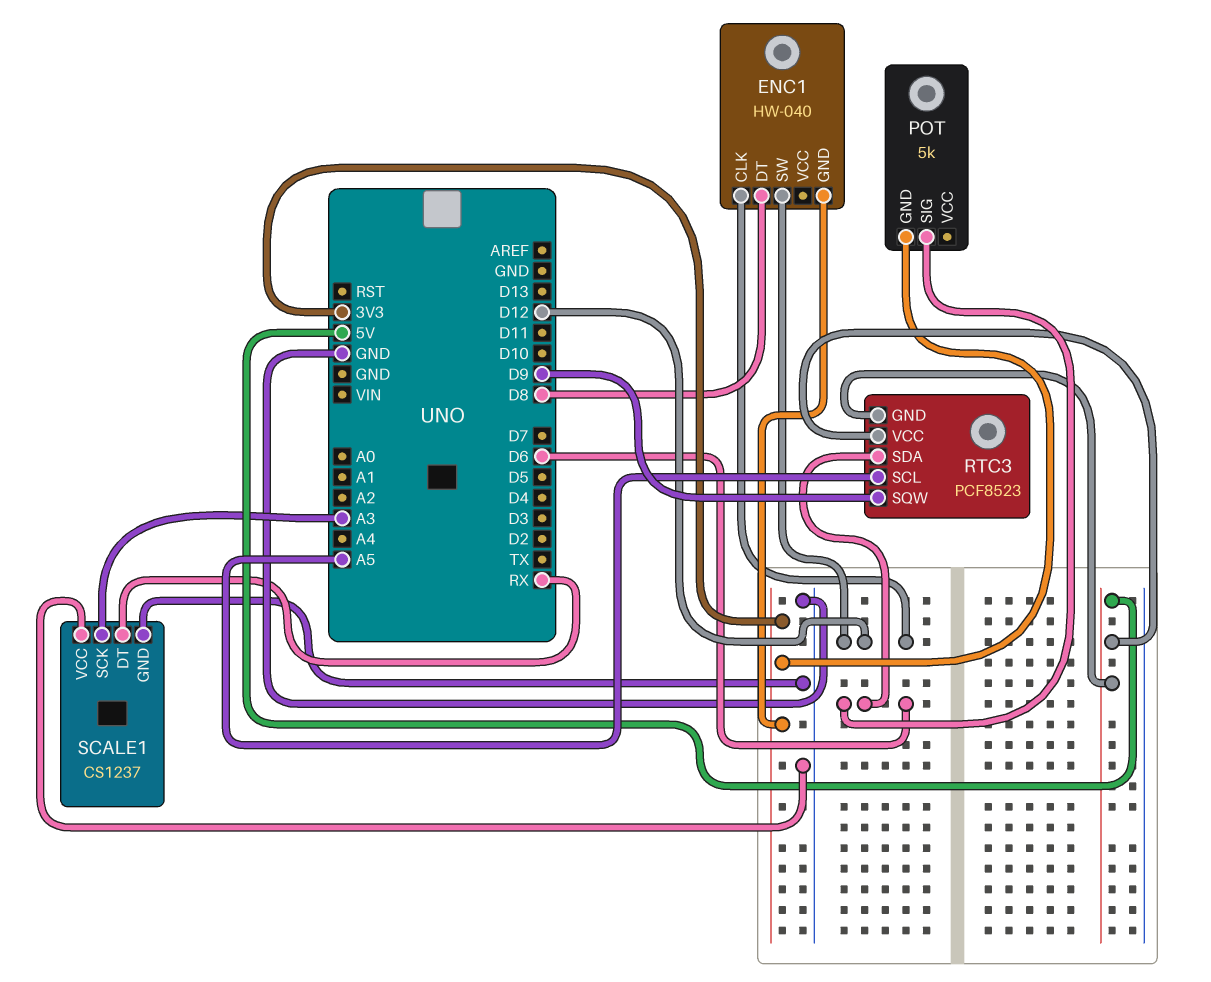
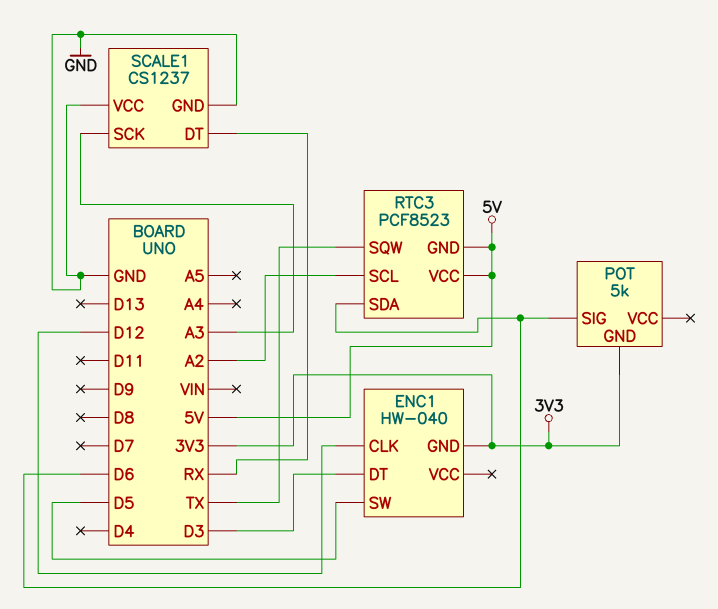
ENC1 pin DT: D8 -> D3
ENC1 pin SW: D12 -> D5
RTC3 pin SCL: A5 -> A2
RTC3 pin SQW: D9 -> TX

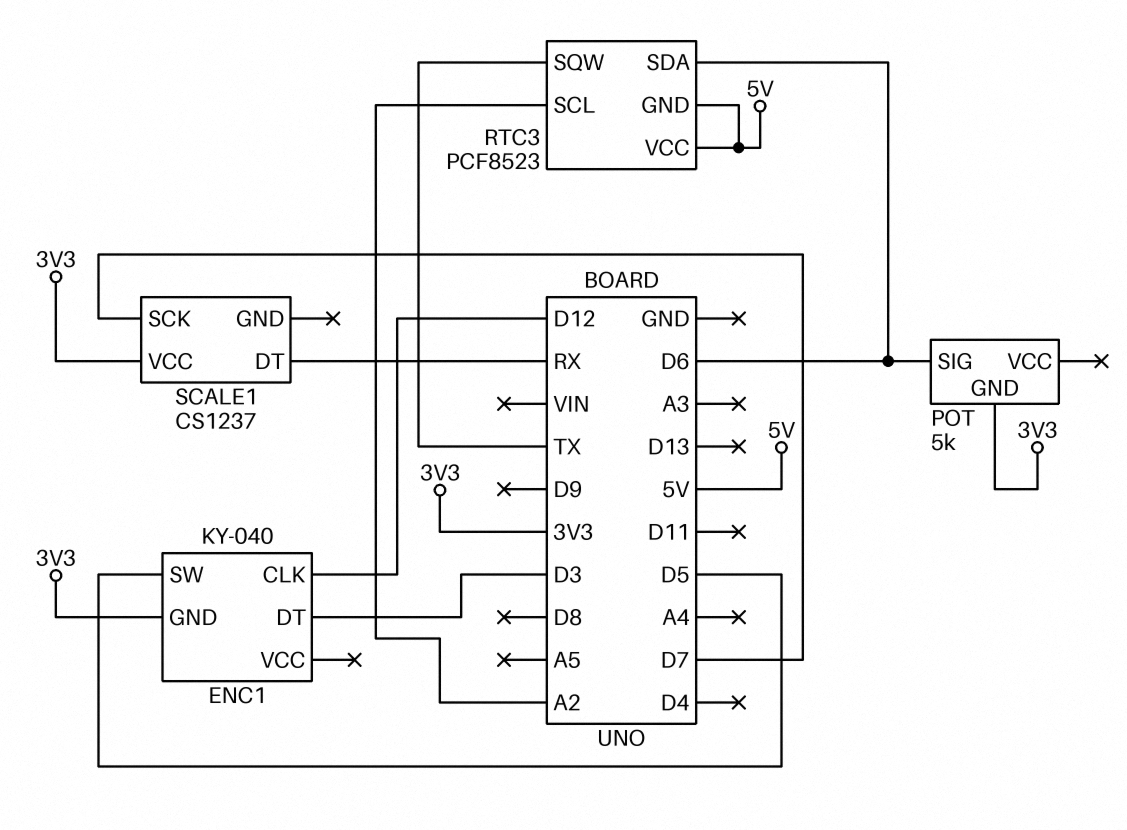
ENC1: HW-040 -> KY-040
SCALE1 pin GND: GND -> none
SCALE1 pin SCK: A3 -> D7
SCALE1 pin VCC: GND -> 3V3

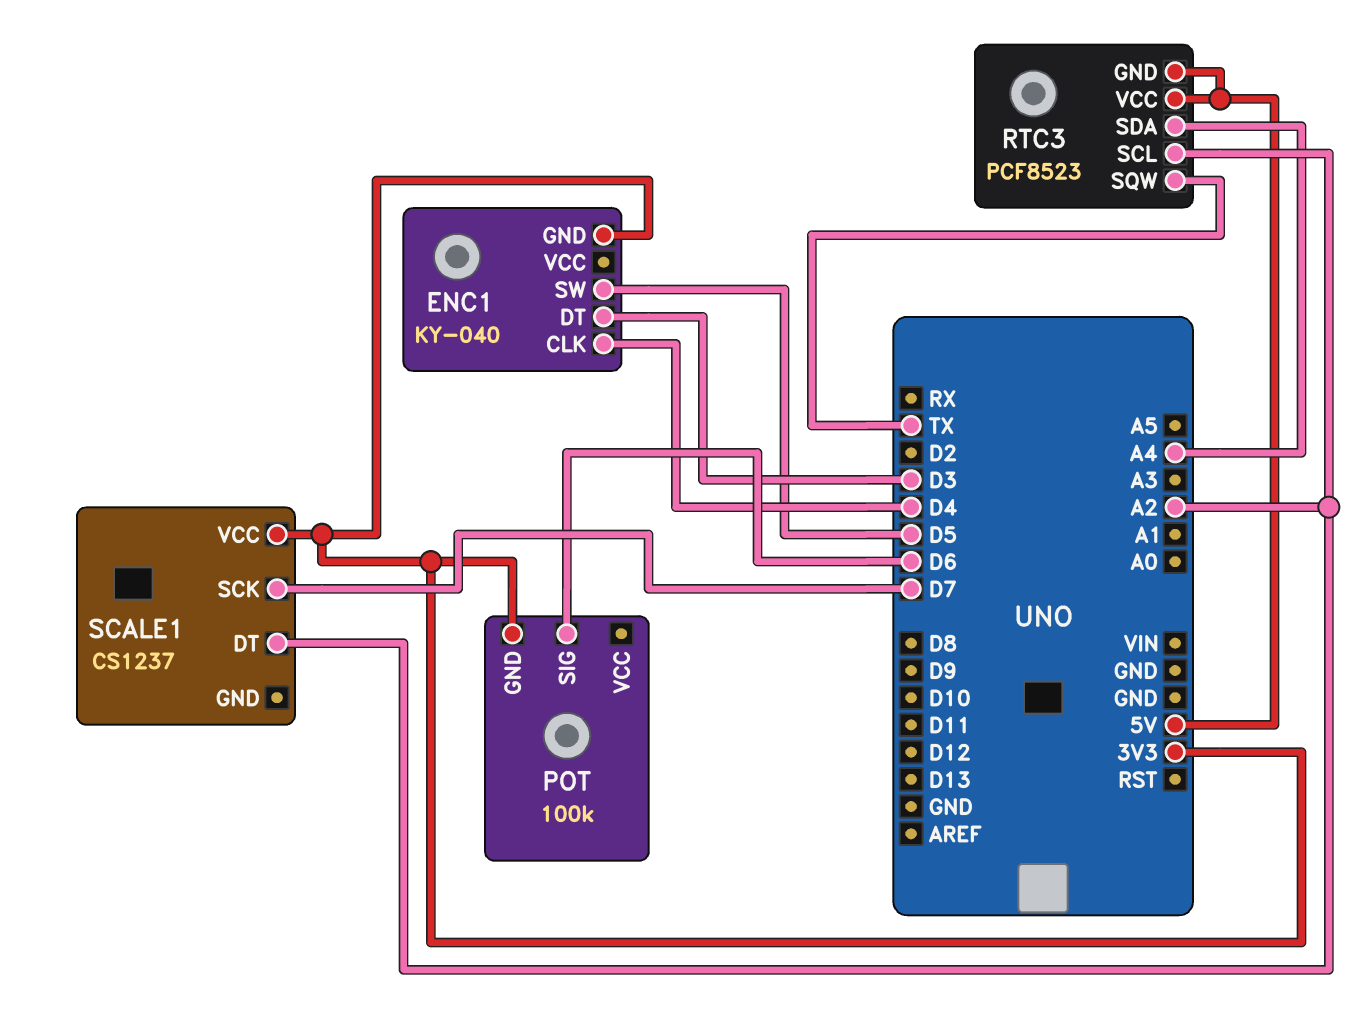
ENC1 pin CLK: D12 -> D4
POT: 5k -> 100k
RTC3 pin SDA: D6 -> A4
SCALE1 pin DT: RX -> A2

